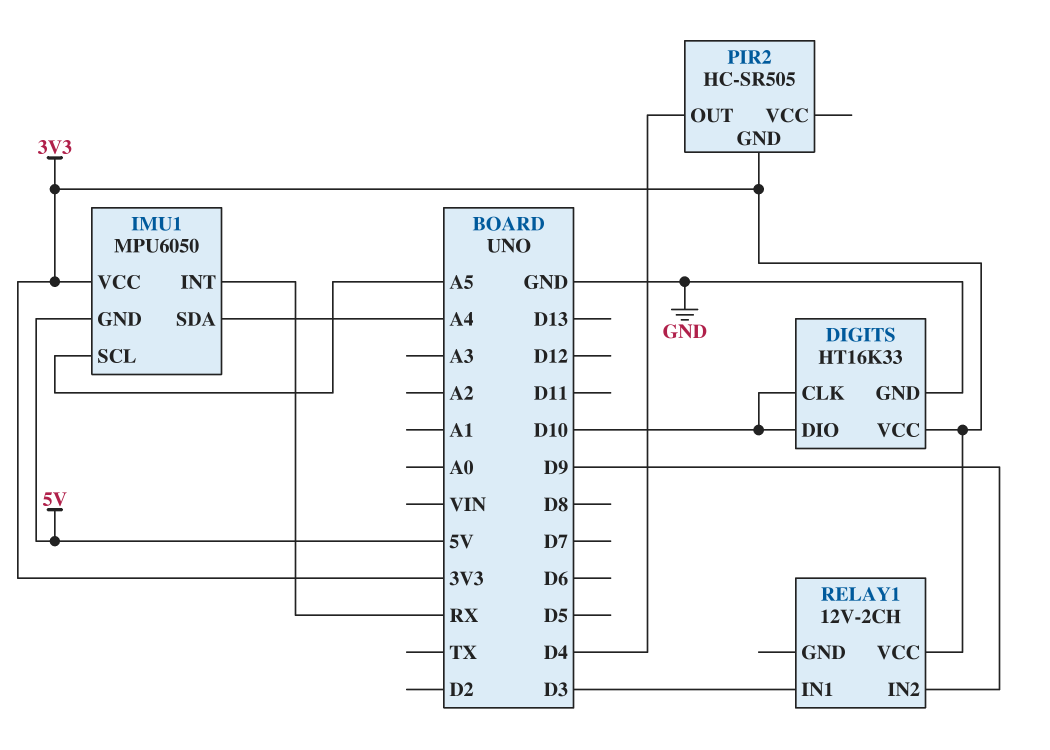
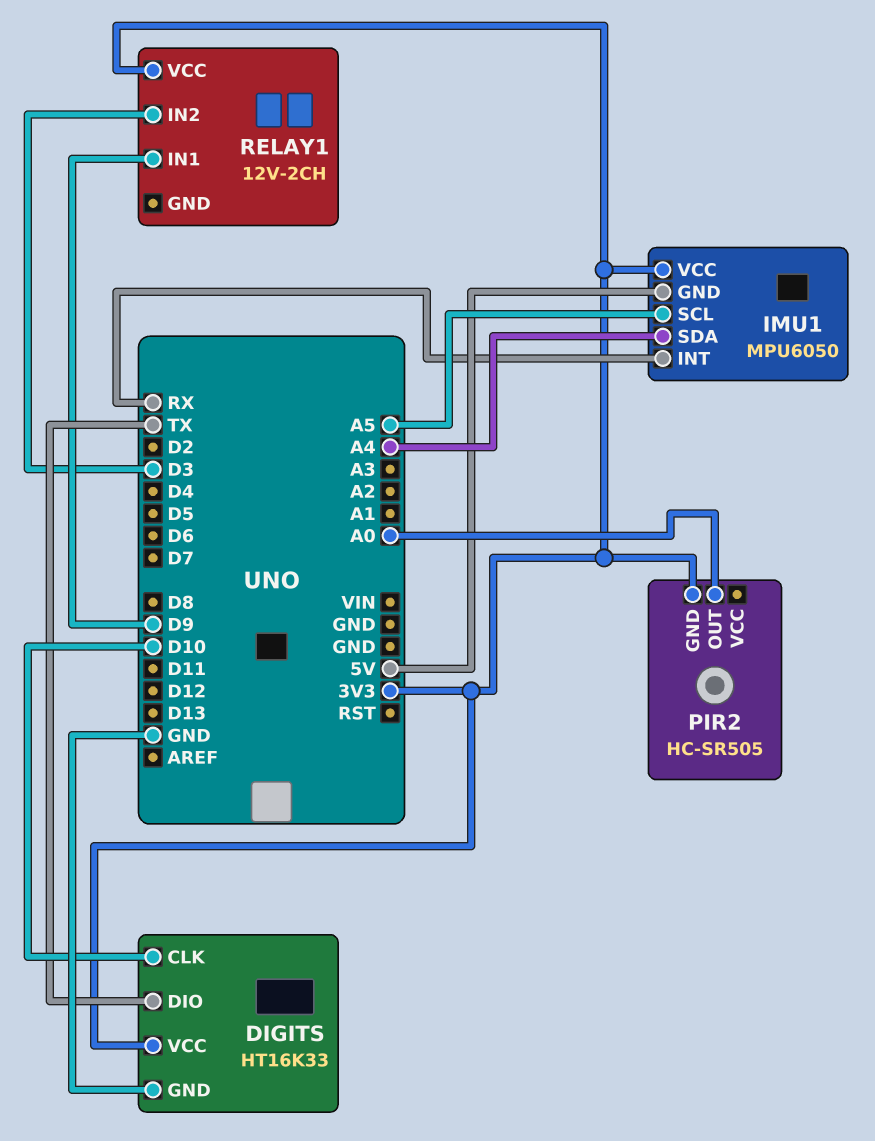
DIGITS pin DIO: D10 -> TX
PIR2 pin OUT: D4 -> A0
RELAY1 pin IN1: D3 -> D9
RELAY1 pin IN2: D9 -> D3

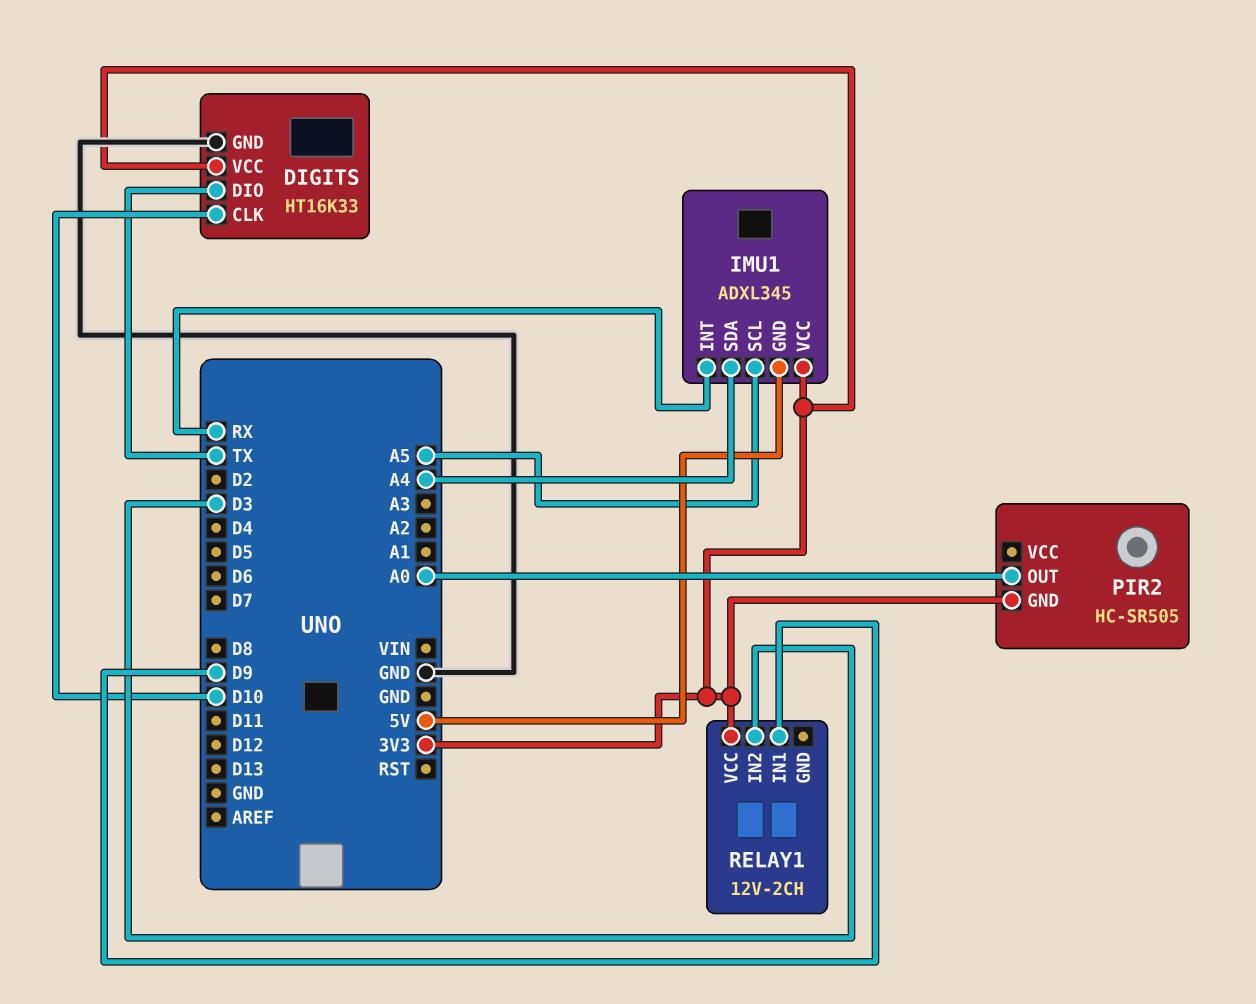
IMU1: MPU6050 -> ADXL345

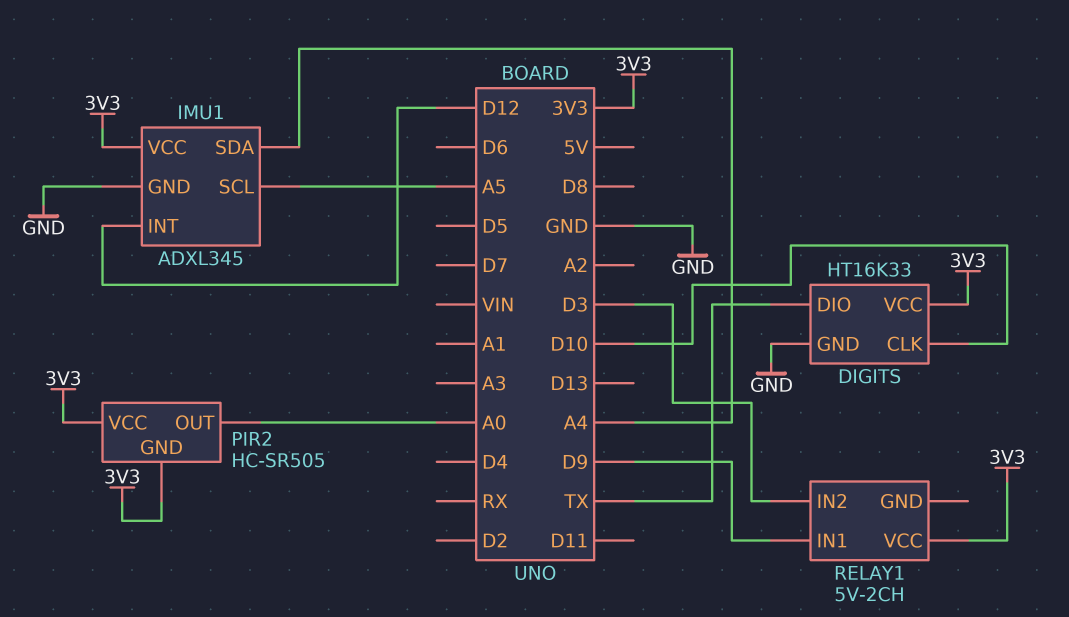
IMU1 pin GND: 5V -> GND
IMU1 pin INT: RX -> D12
PIR2 pin VCC: none -> 3V3
RELAY1: 12V-2CH -> 5V-2CH

